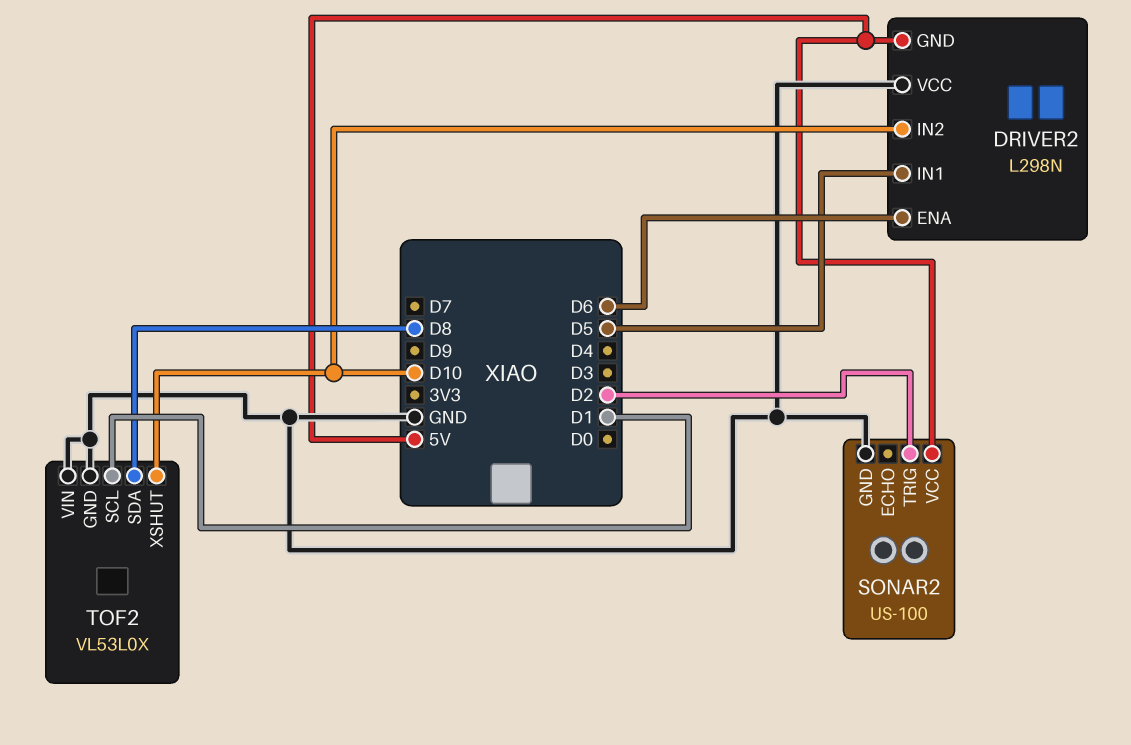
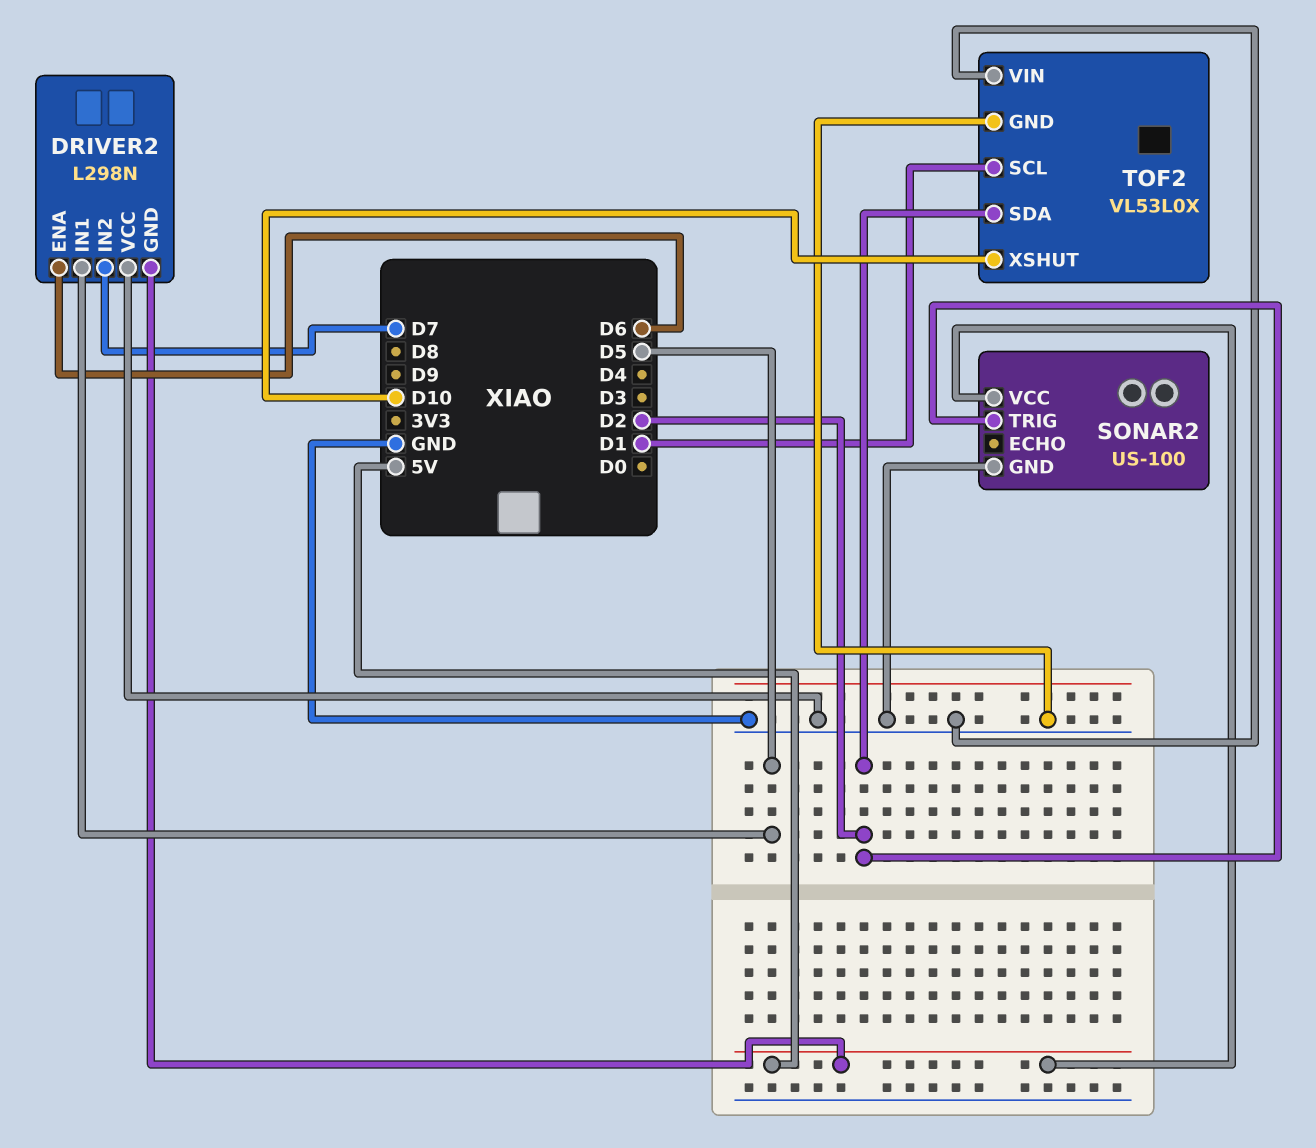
DRIVER2 pin IN2: D10 -> D7
TOF2 pin SDA: D8 -> D2

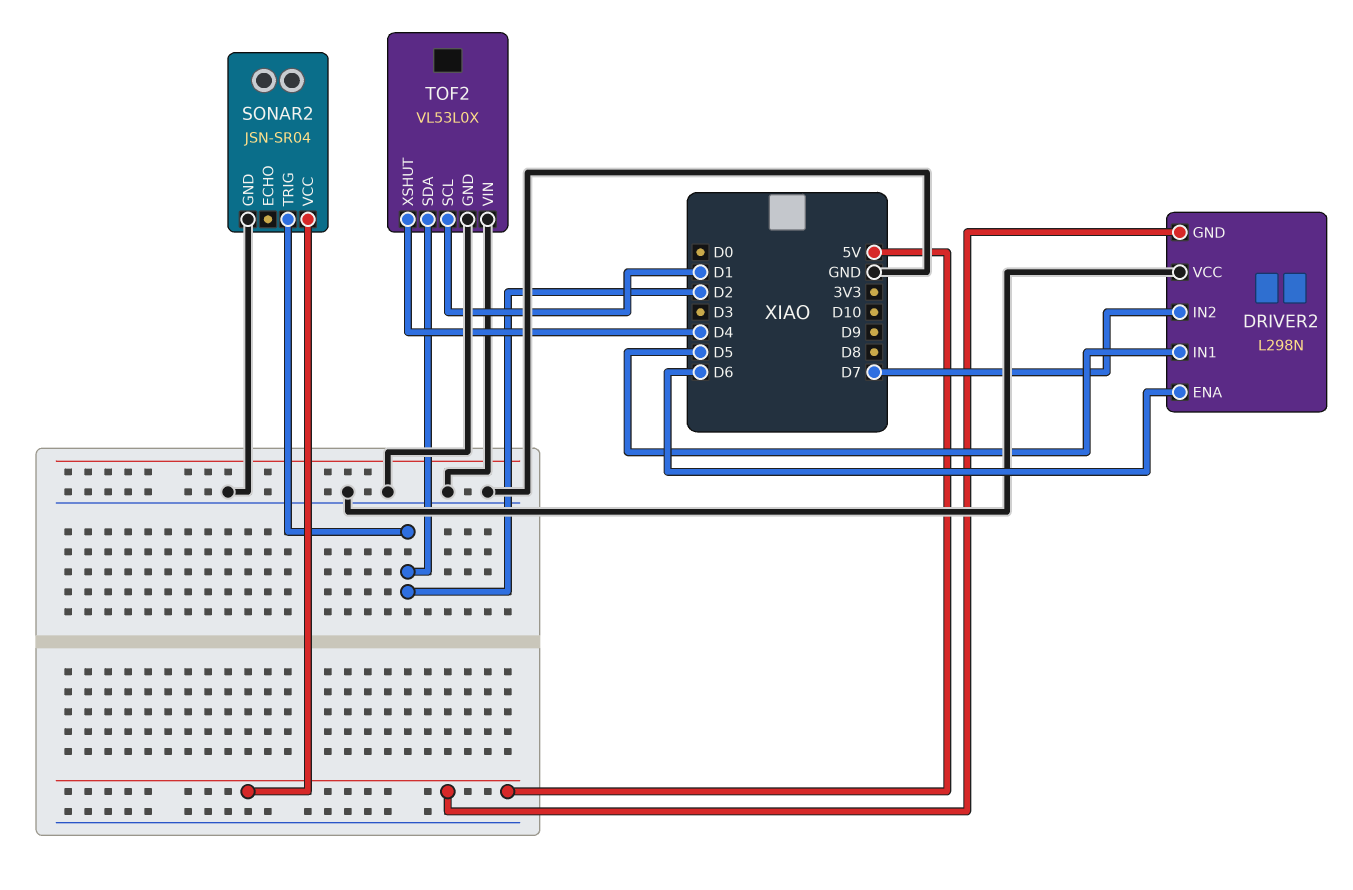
SONAR2: US-100 -> JSN-SR04
TOF2 pin XSHUT: D10 -> D4

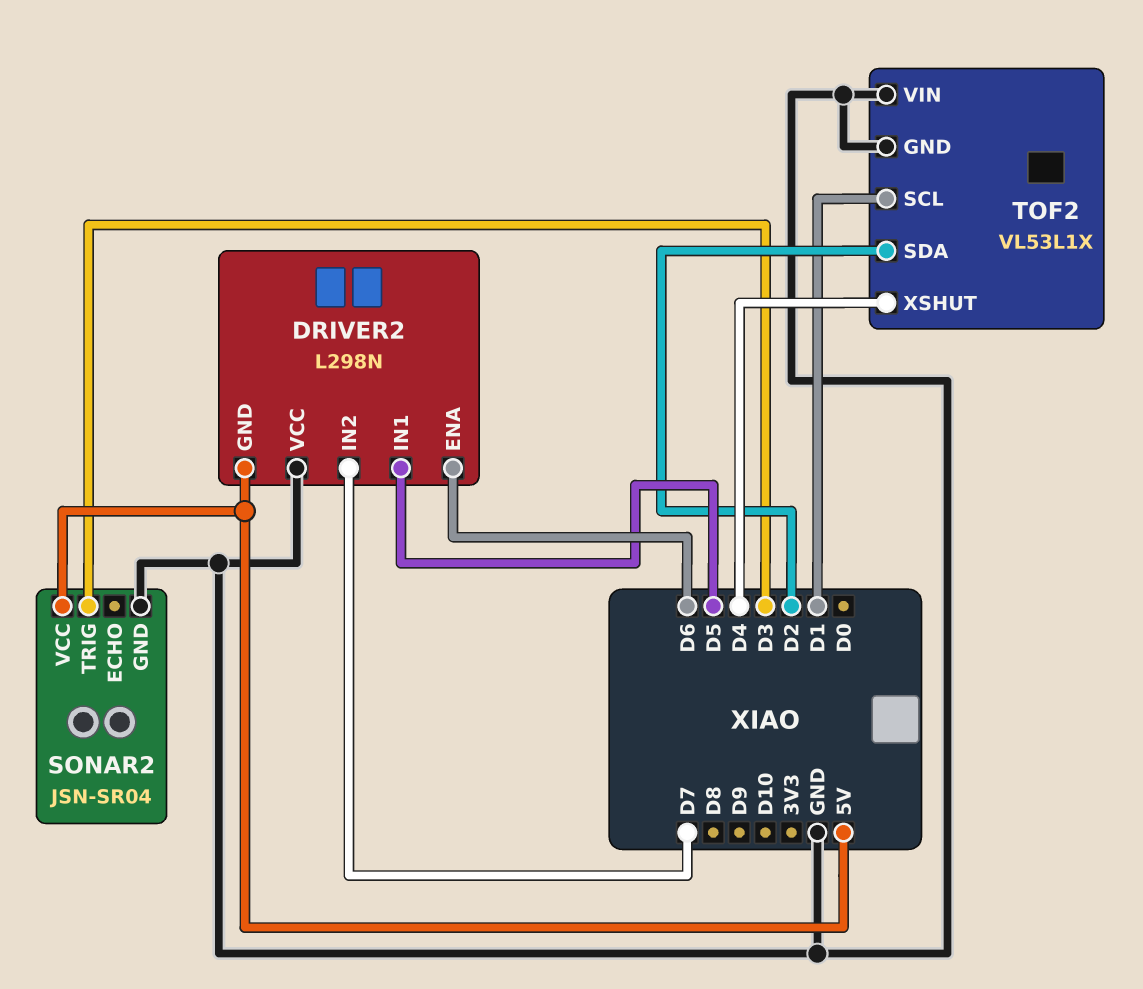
SONAR2 pin TRIG: D2 -> D3
TOF2: VL53L0X -> VL53L1X

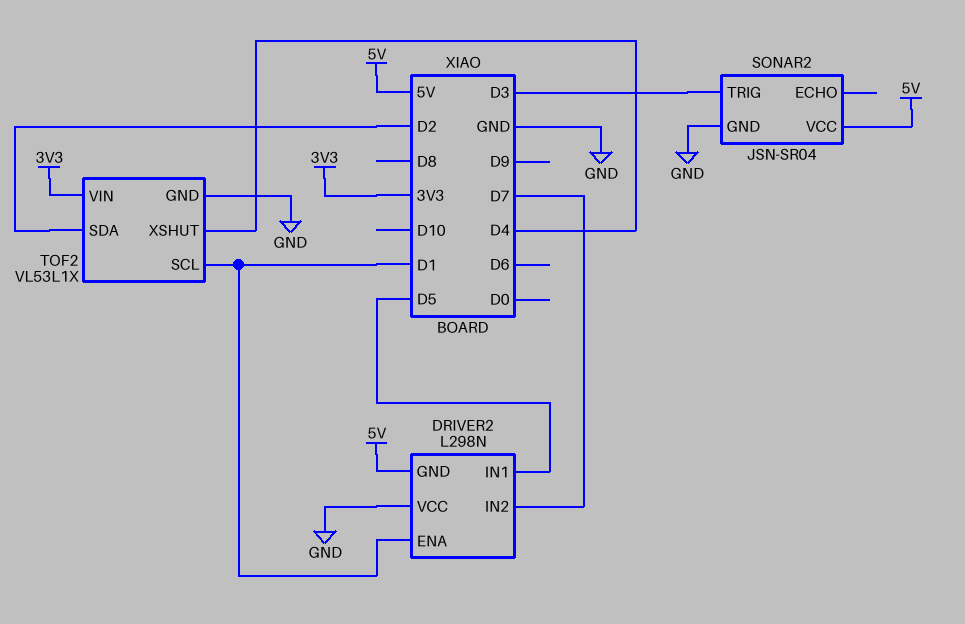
DRIVER2 pin ENA: D6 -> D1
TOF2 pin VIN: GND -> 3V3

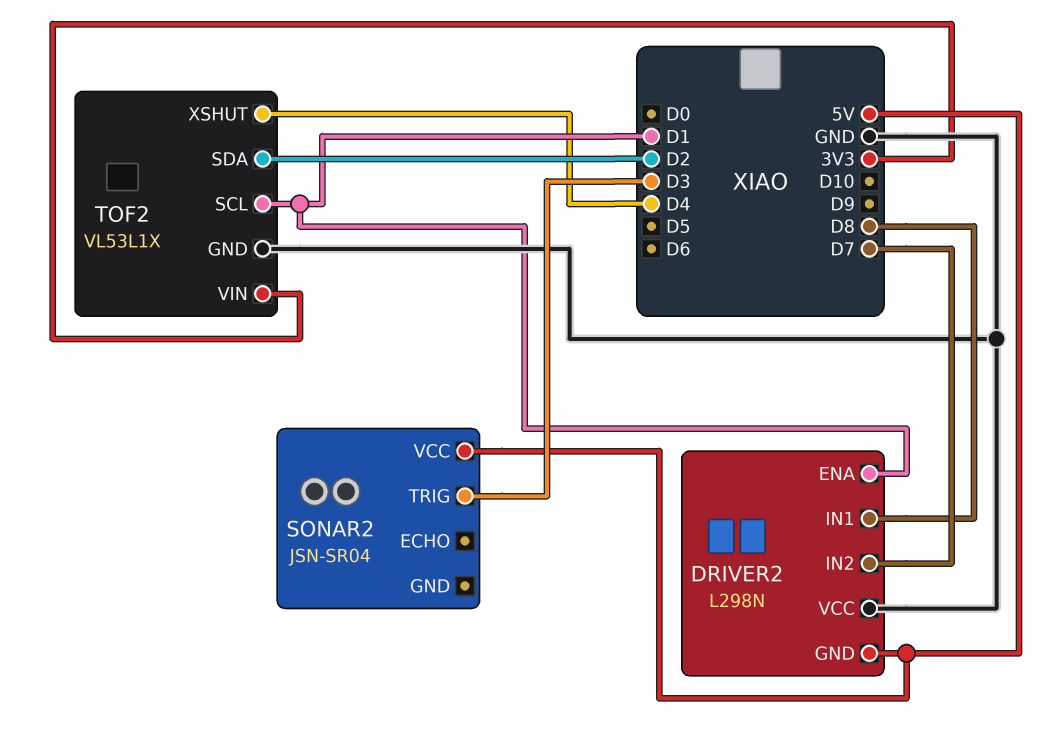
DRIVER2 pin IN1: D5 -> D8
SONAR2 pin GND: GND -> none

